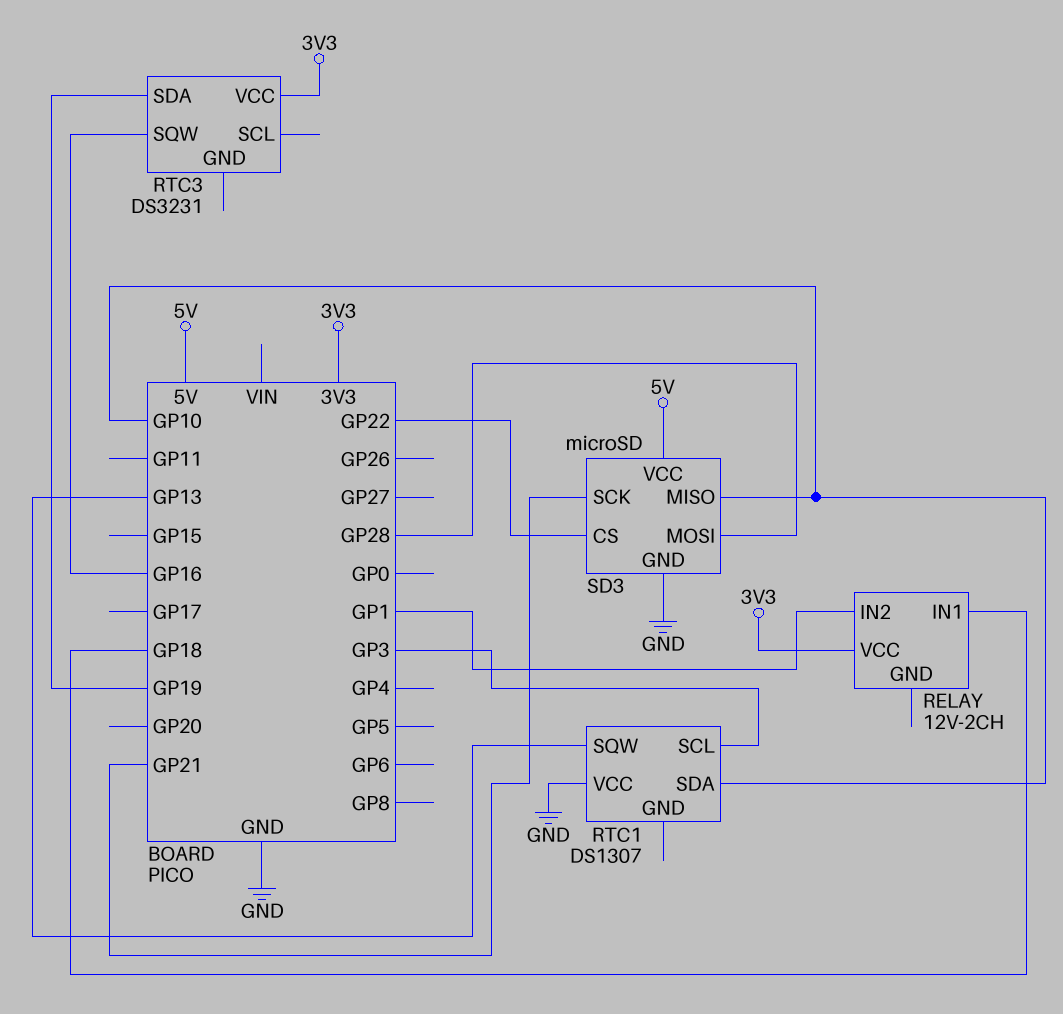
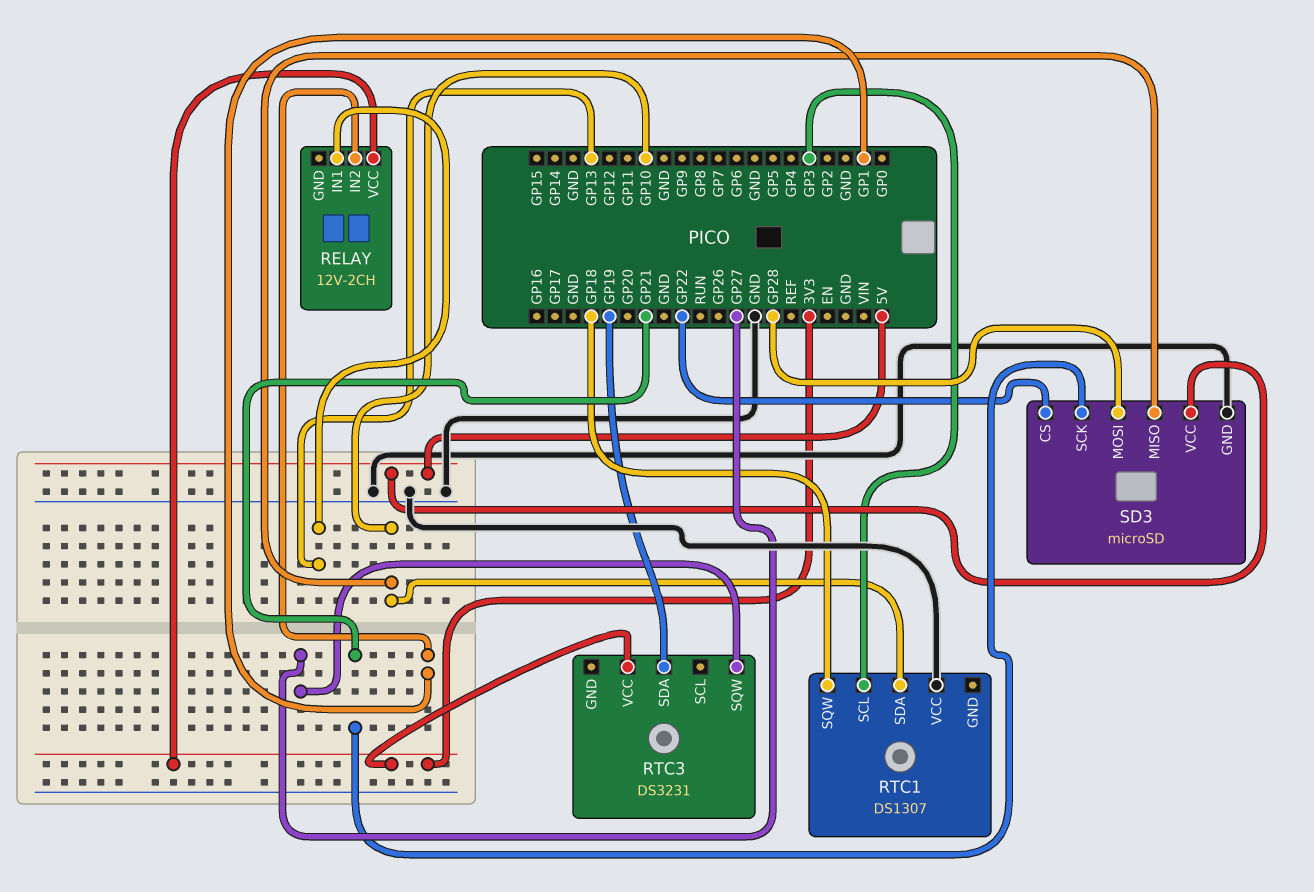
RELAY pin IN1: GP18 -> GP13
RTC1 pin SQW: GP13 -> GP18
RTC3 pin SQW: GP16 -> GP27

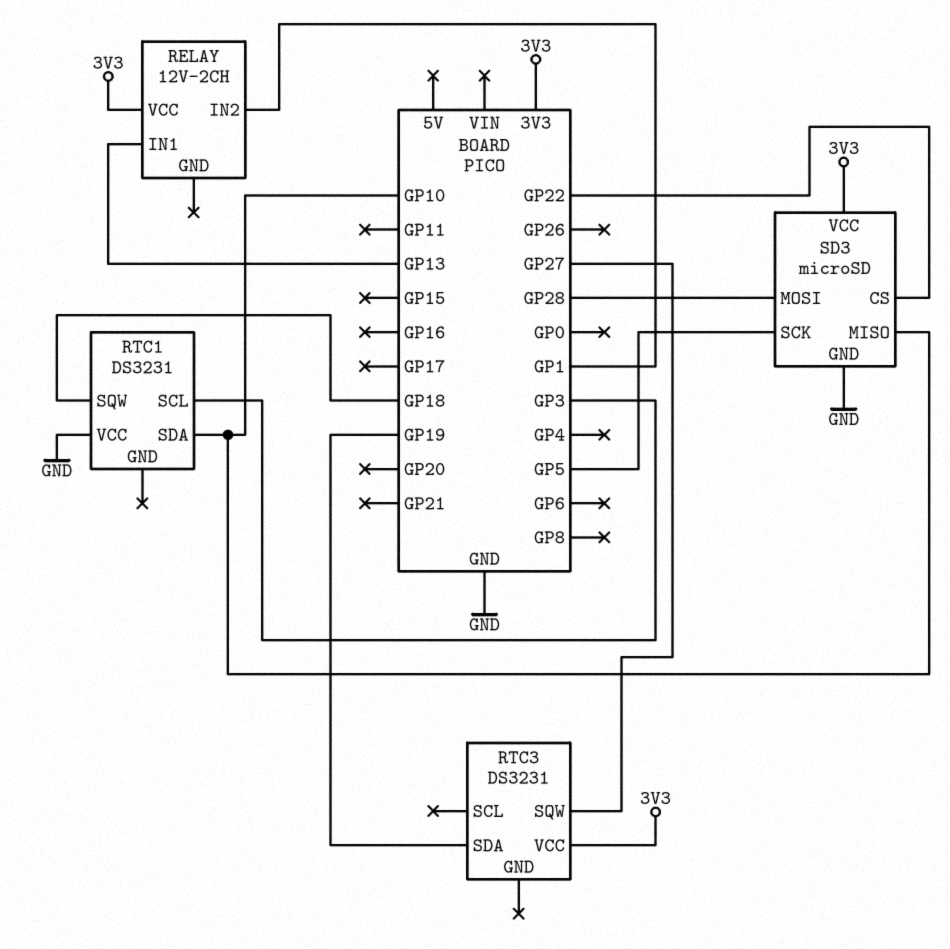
RTC1: DS1307 -> DS3231
SD3 pin SCK: GP21 -> GP5
SD3 pin VCC: 5V -> 3V3

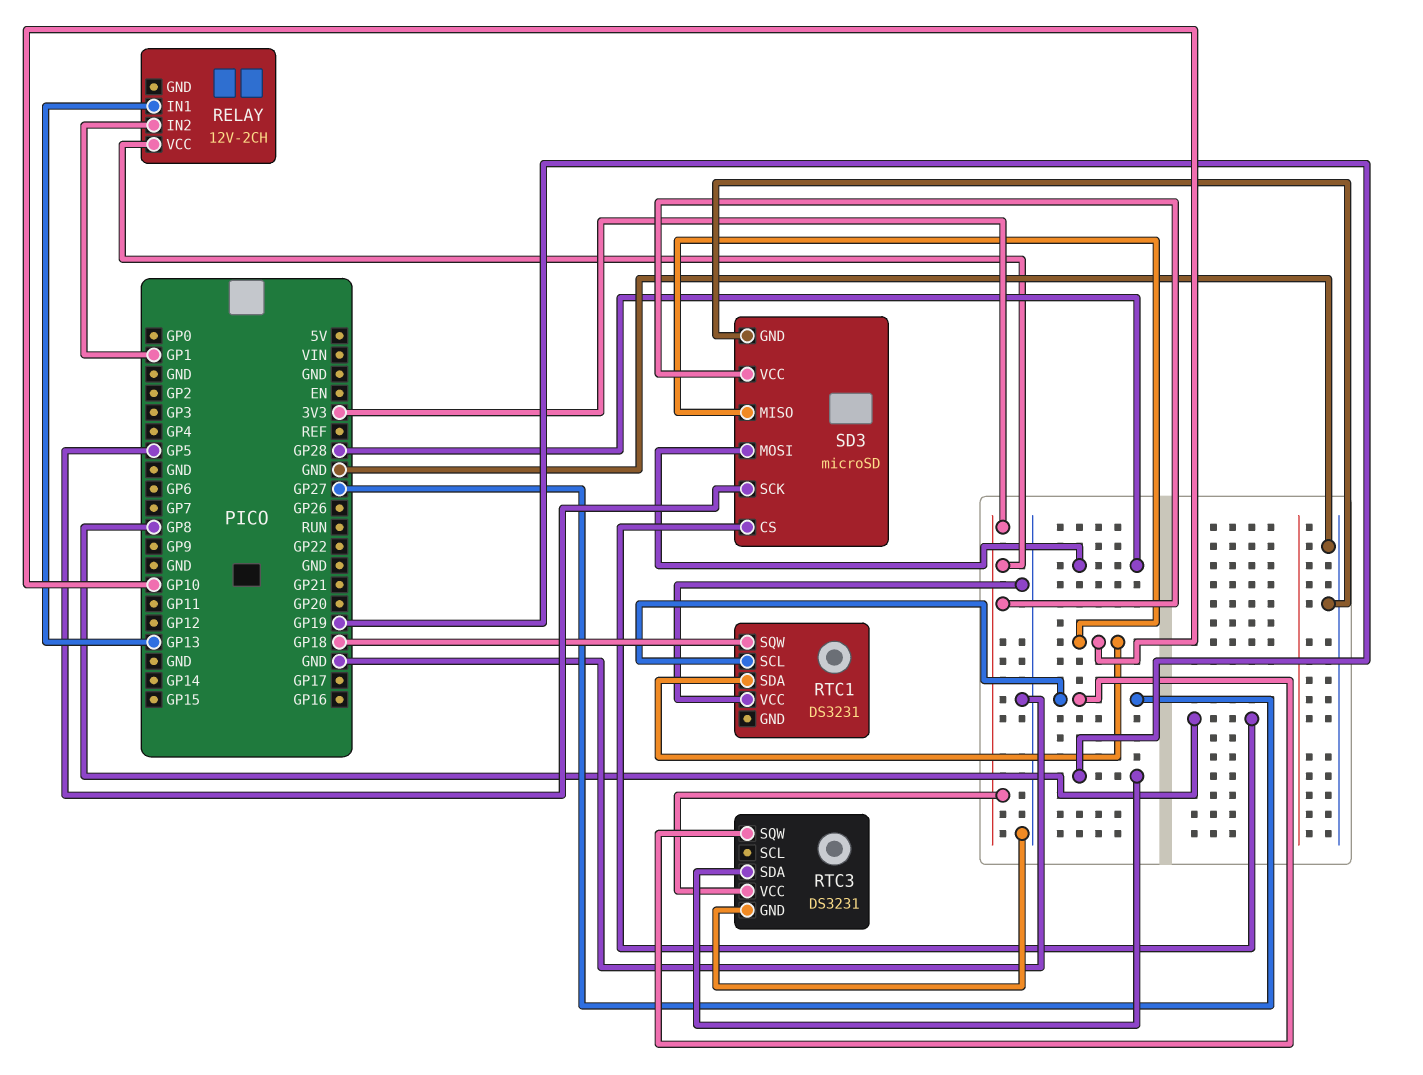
RTC1 pin SCL: GP3 -> GP27
RTC3 pin GND: none -> GND
SD3 pin CS: GP22 -> GP8

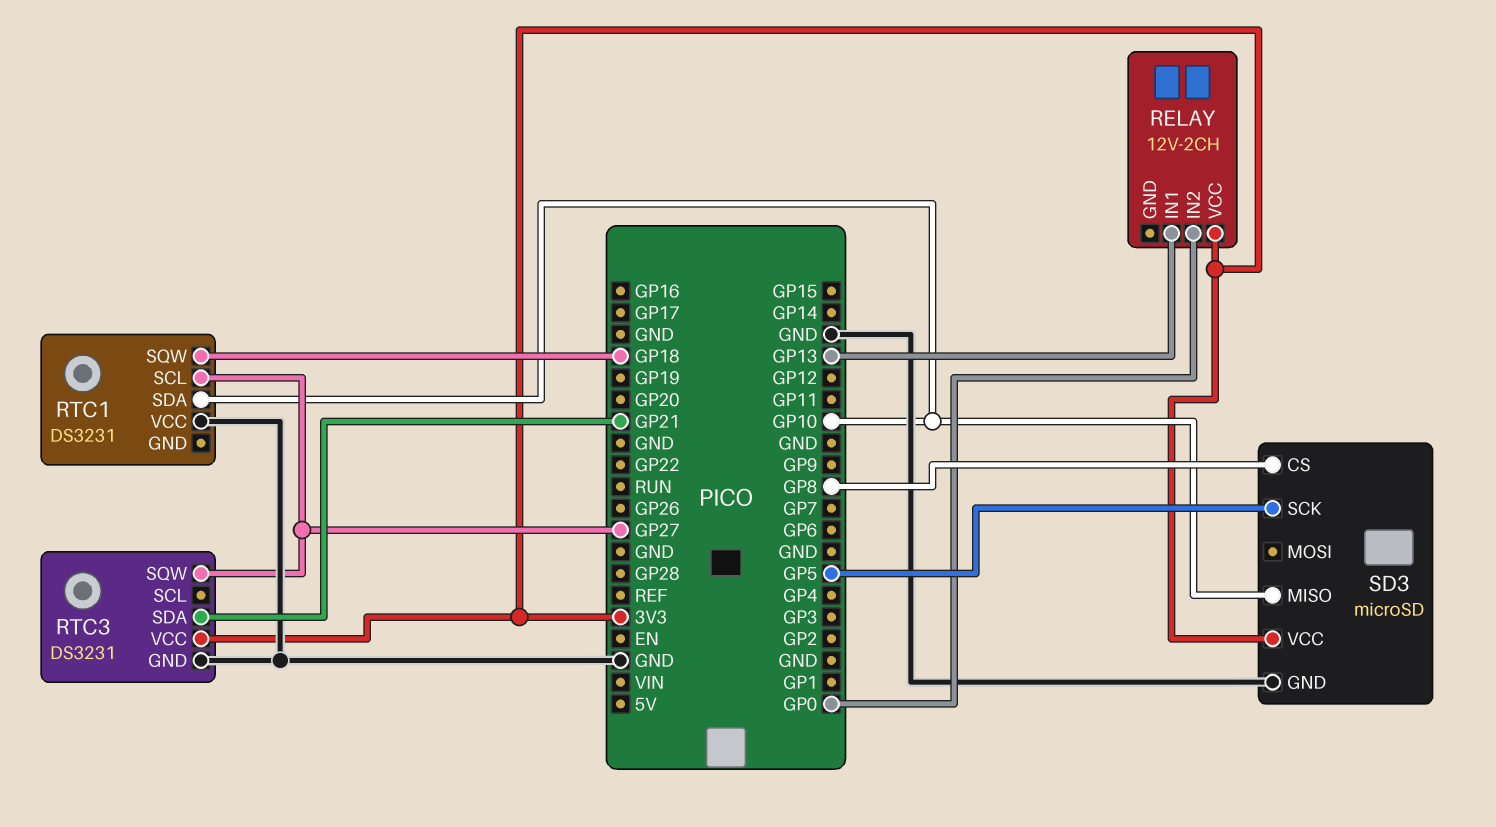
RELAY pin IN2: GP1 -> GP0
RTC3 pin SDA: GP19 -> GP21
SD3 pin MOSI: GP28 -> none

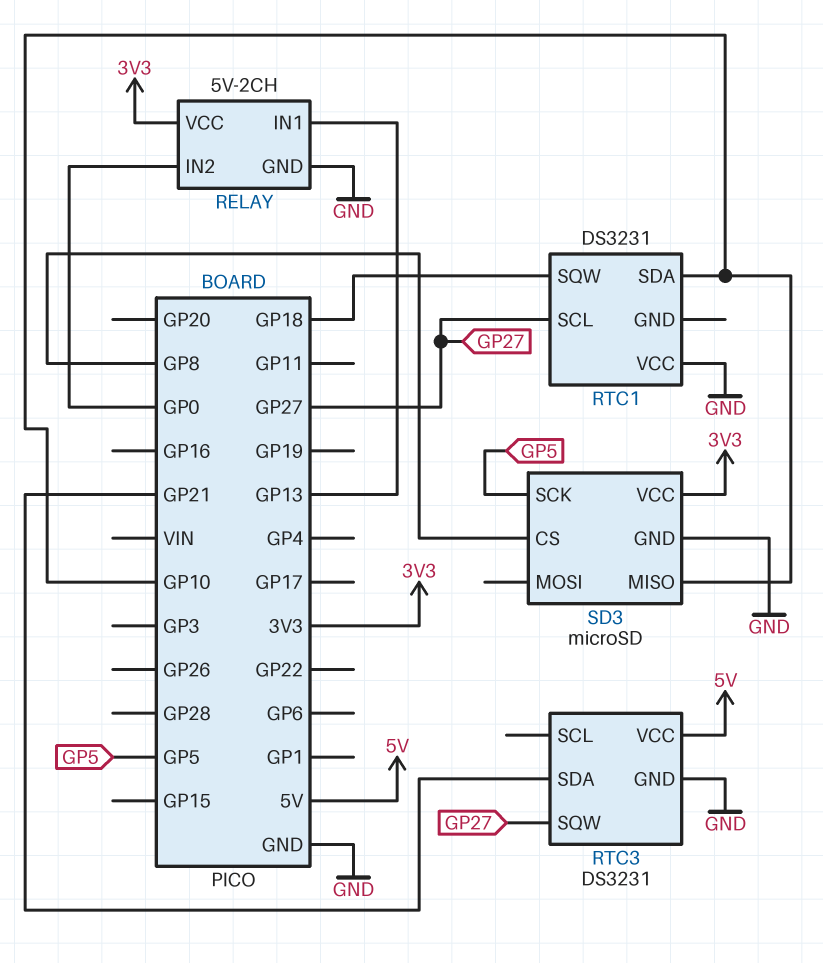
RELAY: 12V-2CH -> 5V-2CH
RELAY pin GND: none -> GND
RTC3 pin VCC: 3V3 -> 5V

